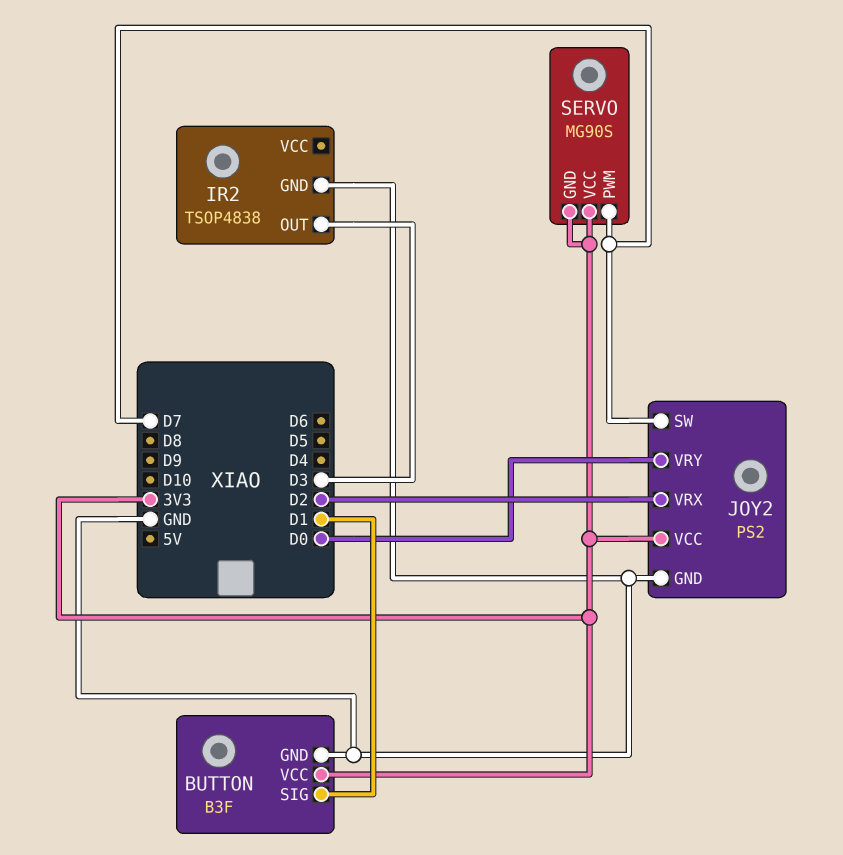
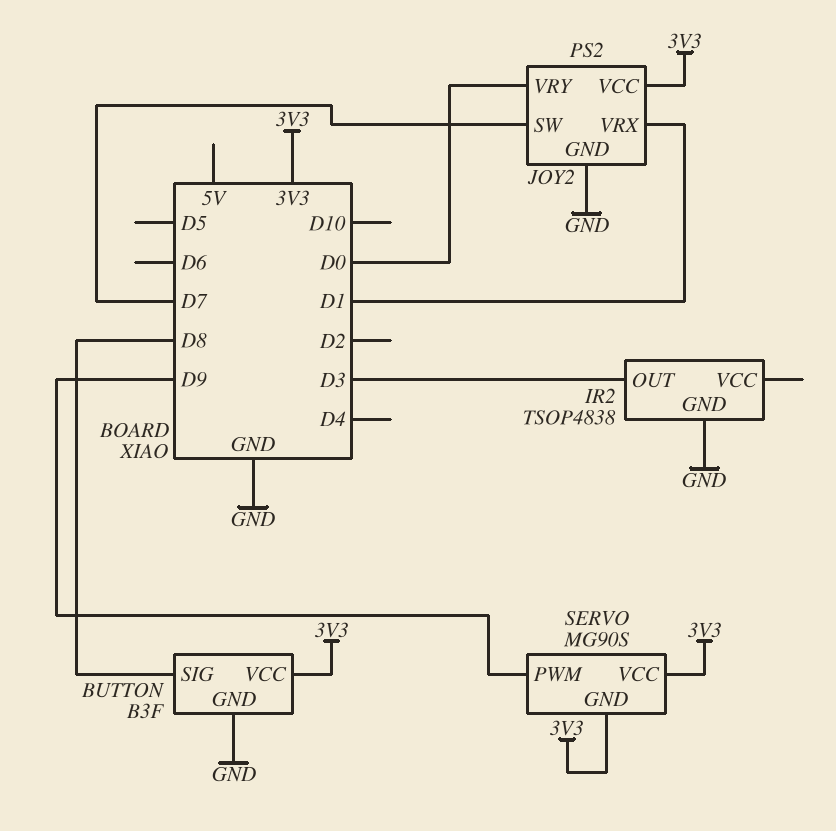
BUTTON pin SIG: D1 -> D8
JOY2 pin VRX: D2 -> D1
SERVO pin PWM: D7 -> D9

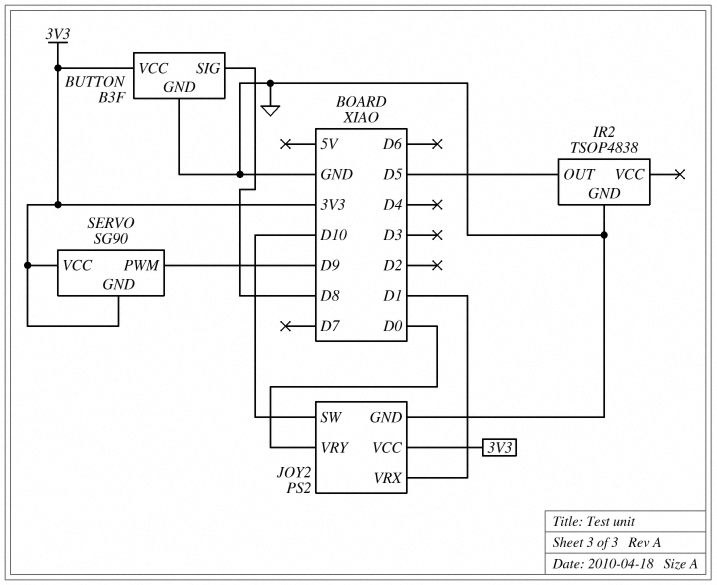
IR2 pin OUT: D3 -> D5
JOY2 pin SW: D7 -> D10
SERVO: MG90S -> SG90

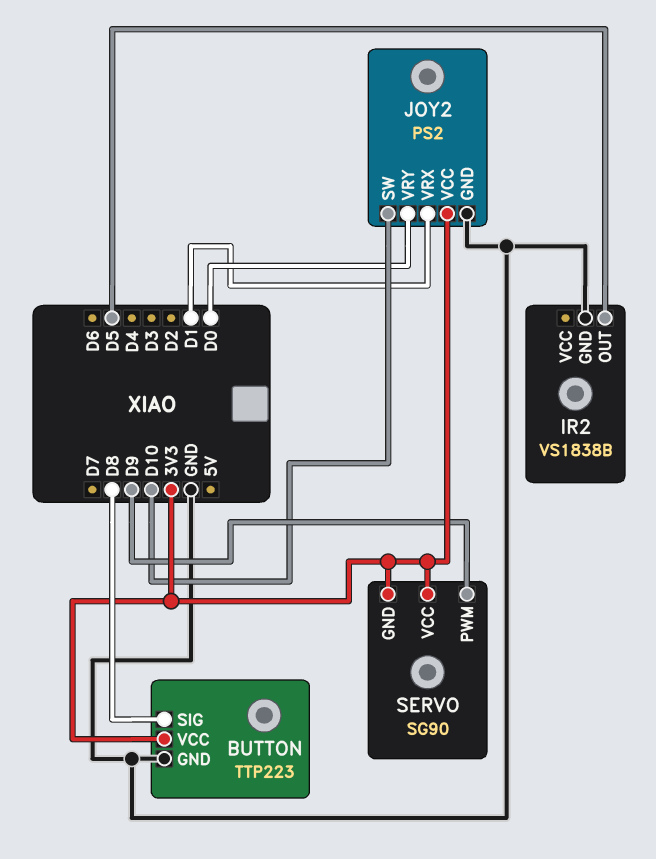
BUTTON: B3F -> TTP223
IR2: TSOP4838 -> VS1838B

